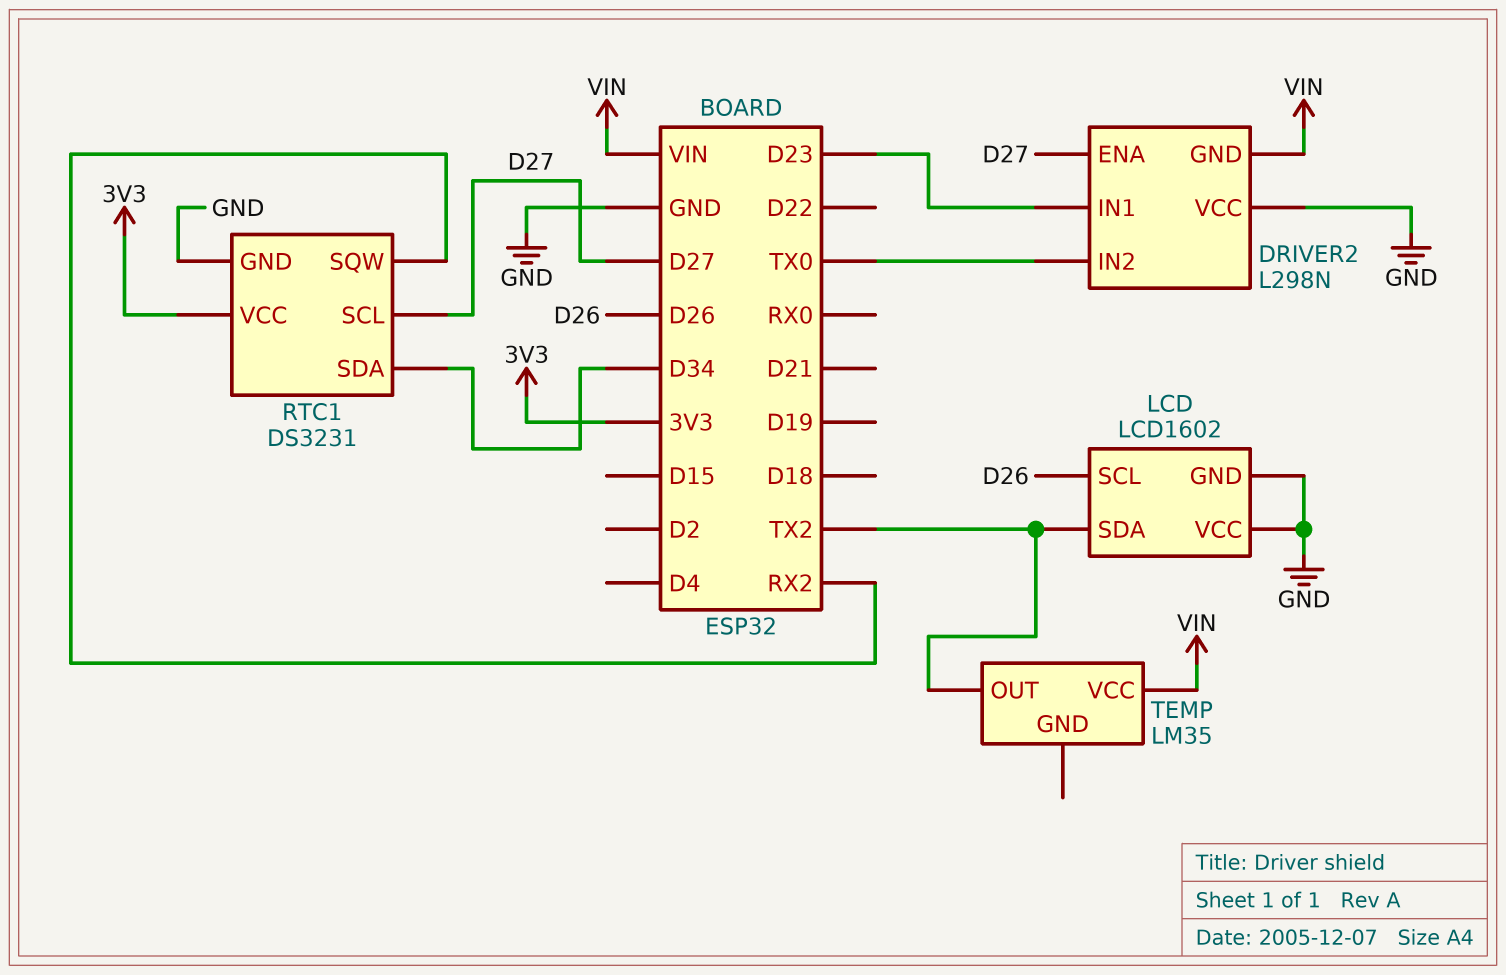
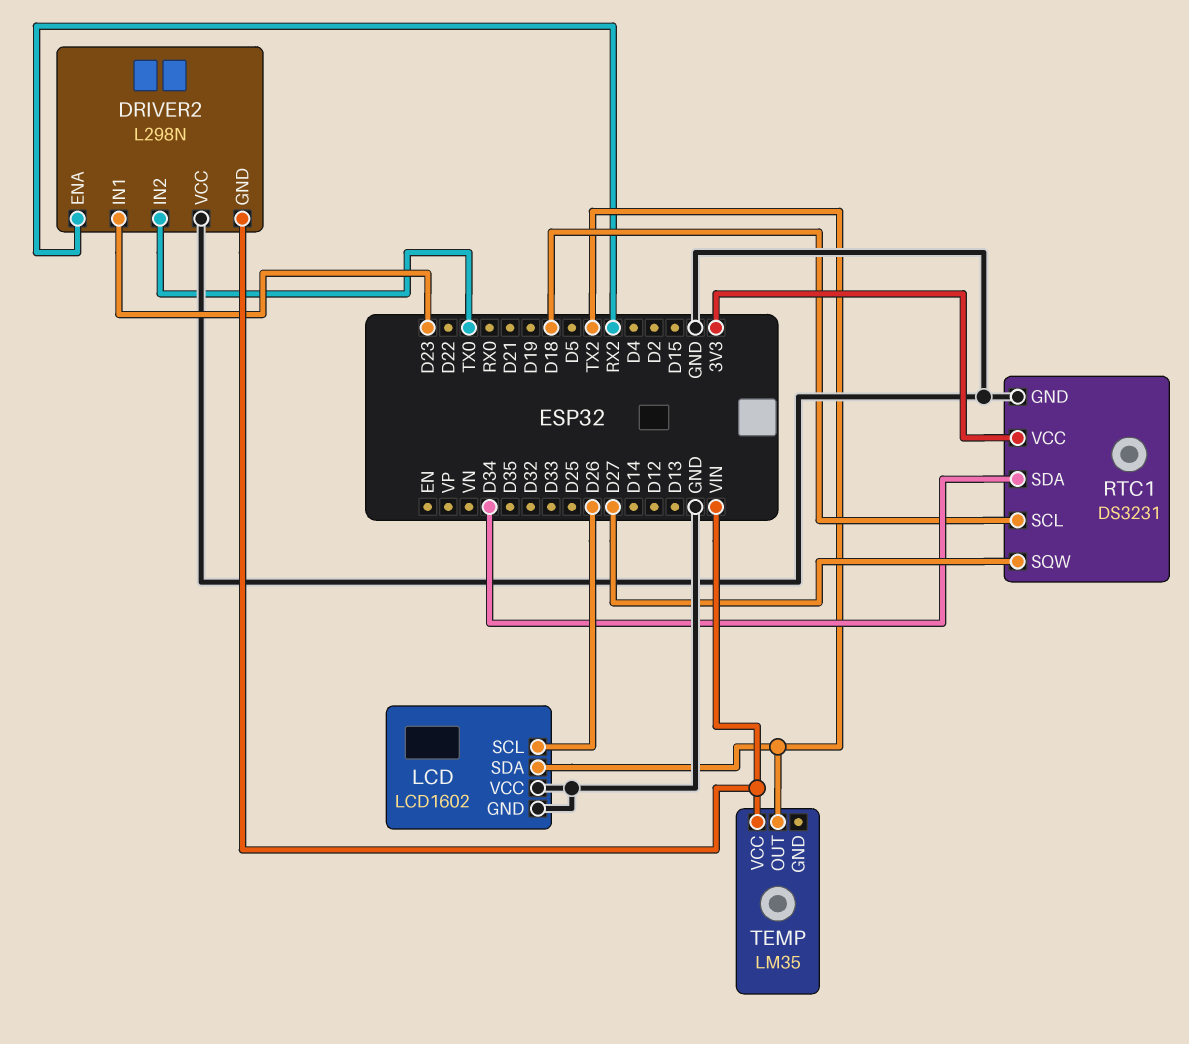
DRIVER2 pin ENA: D27 -> RX2
RTC1 pin SCL: D27 -> D18
RTC1 pin SQW: RX2 -> D27

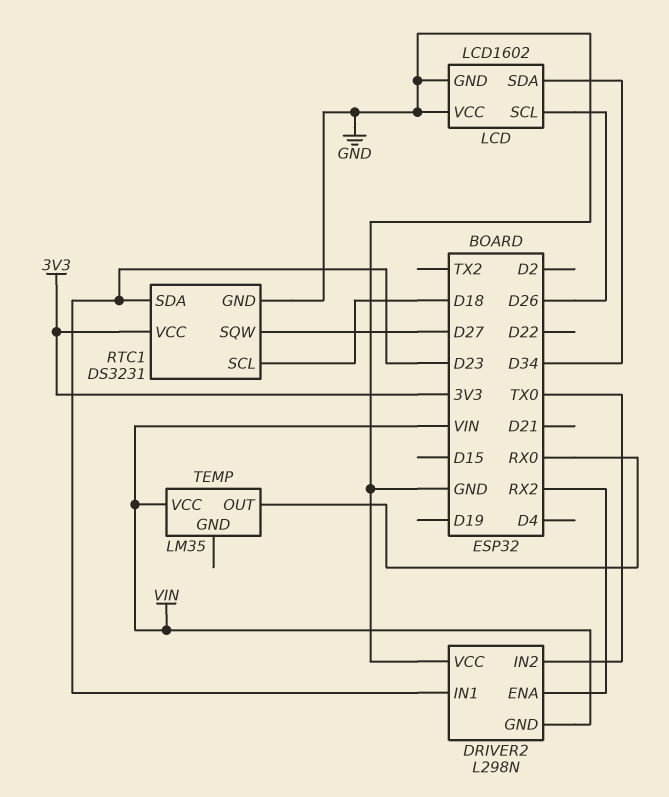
LCD pin SDA: TX2 -> D34
RTC1 pin SDA: D34 -> D23
TEMP pin OUT: TX2 -> RX0

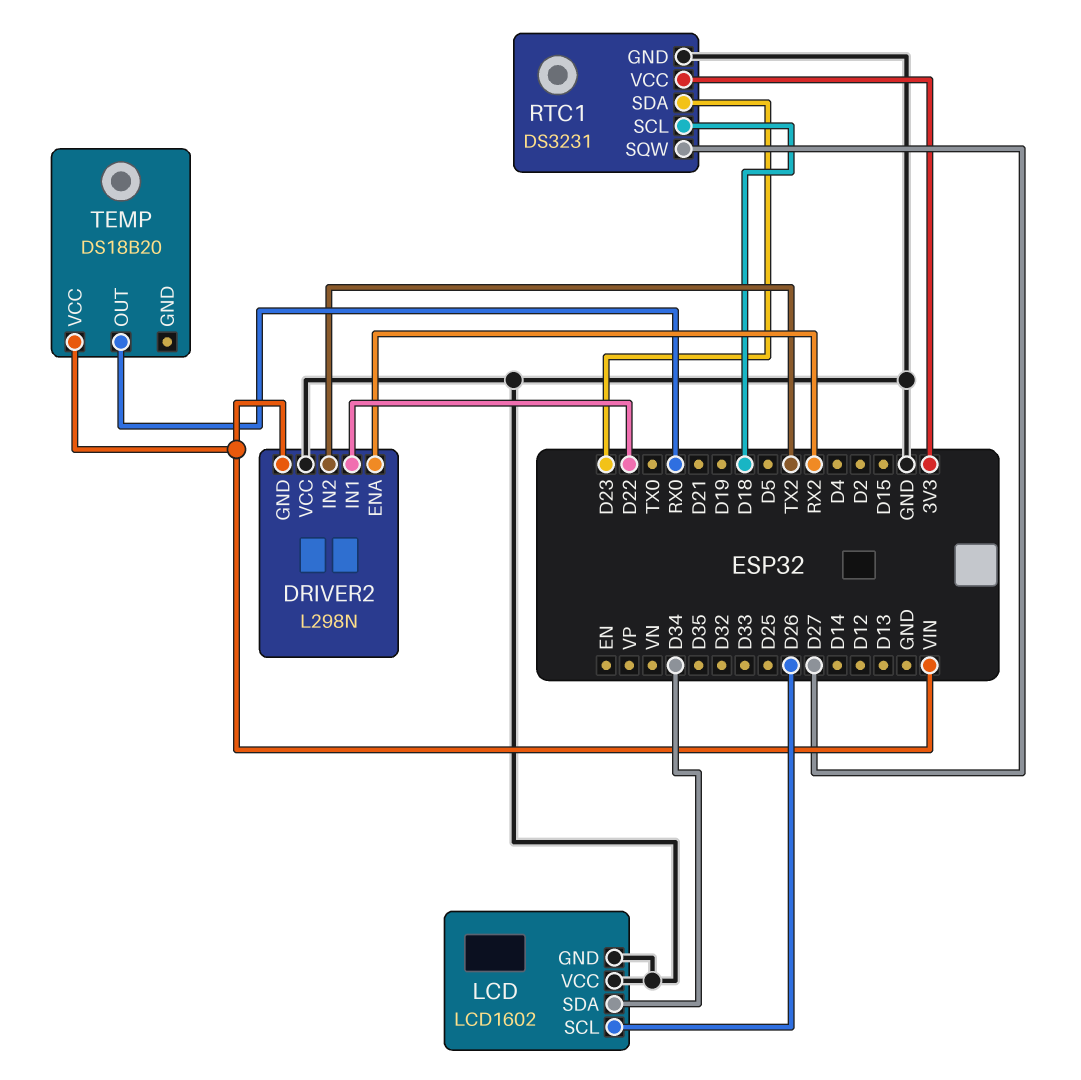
DRIVER2 pin IN1: D23 -> D22
DRIVER2 pin IN2: TX0 -> TX2
TEMP: LM35 -> DS18B20

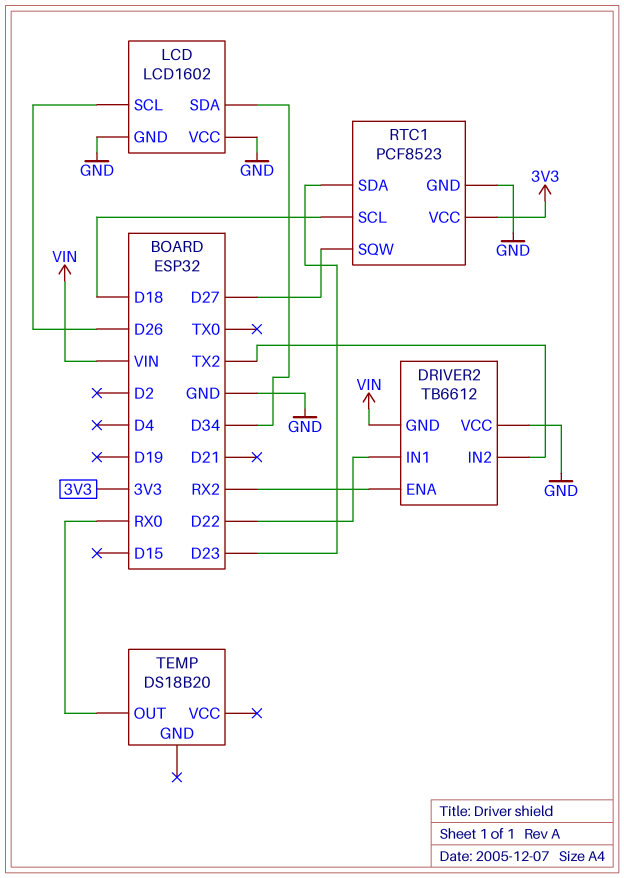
DRIVER2: L298N -> TB6612
RTC1: DS3231 -> PCF8523
TEMP pin VCC: VIN -> none

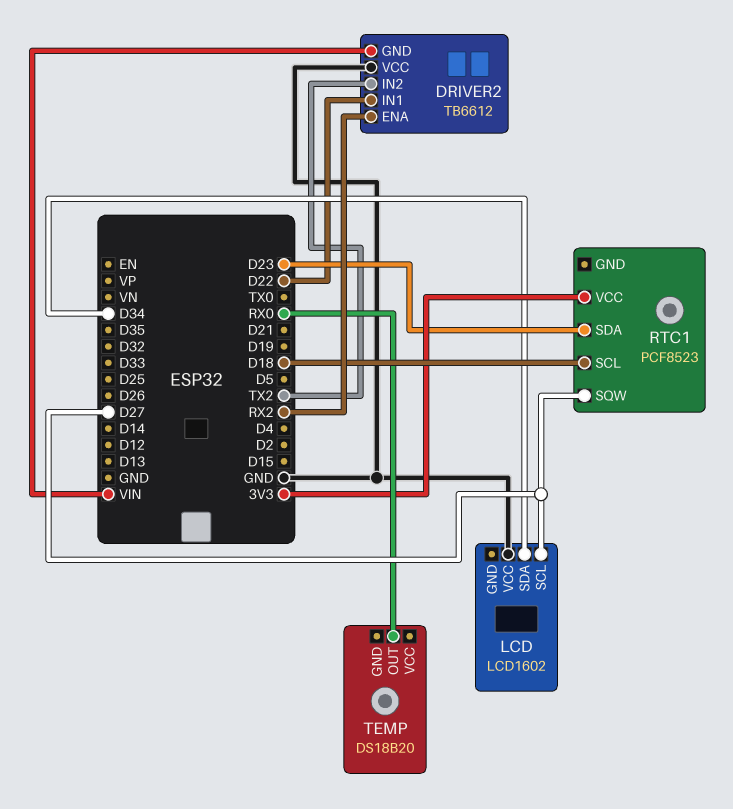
LCD pin GND: GND -> none
LCD pin SCL: D26 -> D27
RTC1 pin GND: GND -> none

